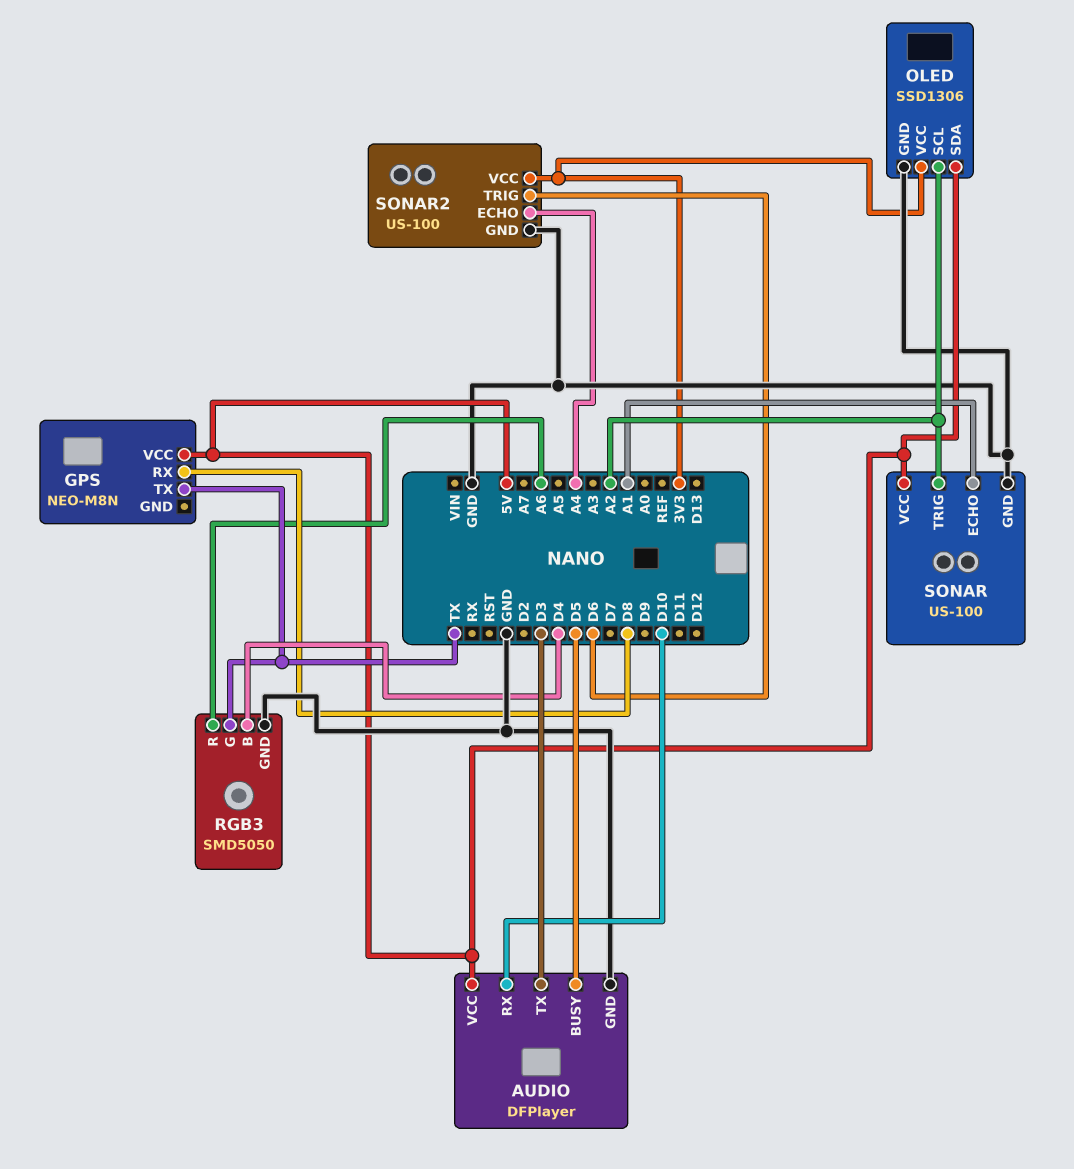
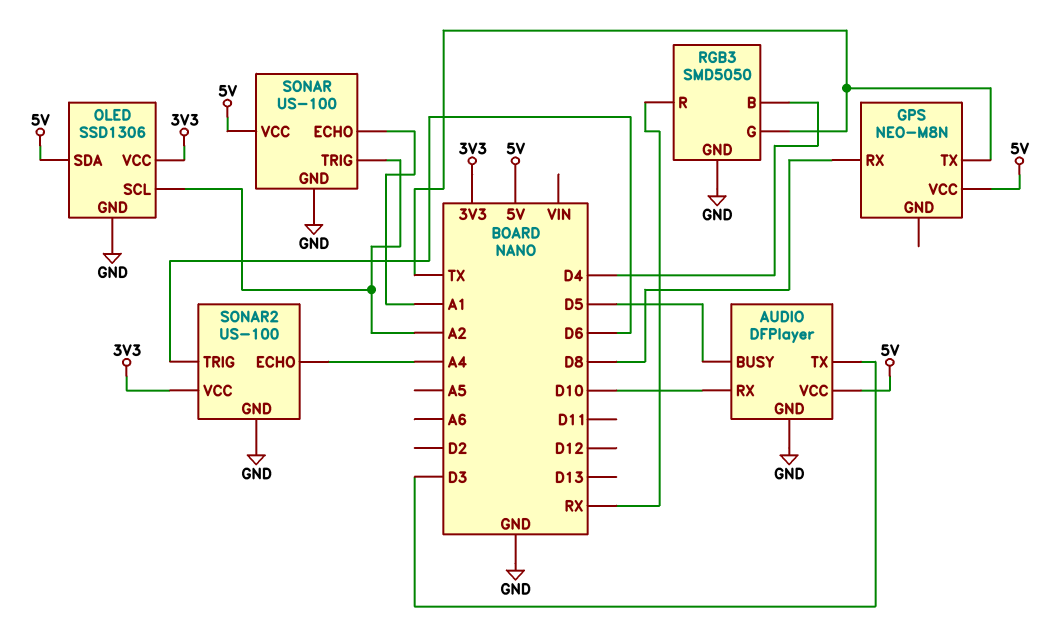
RGB3 pin R: A6 -> RX

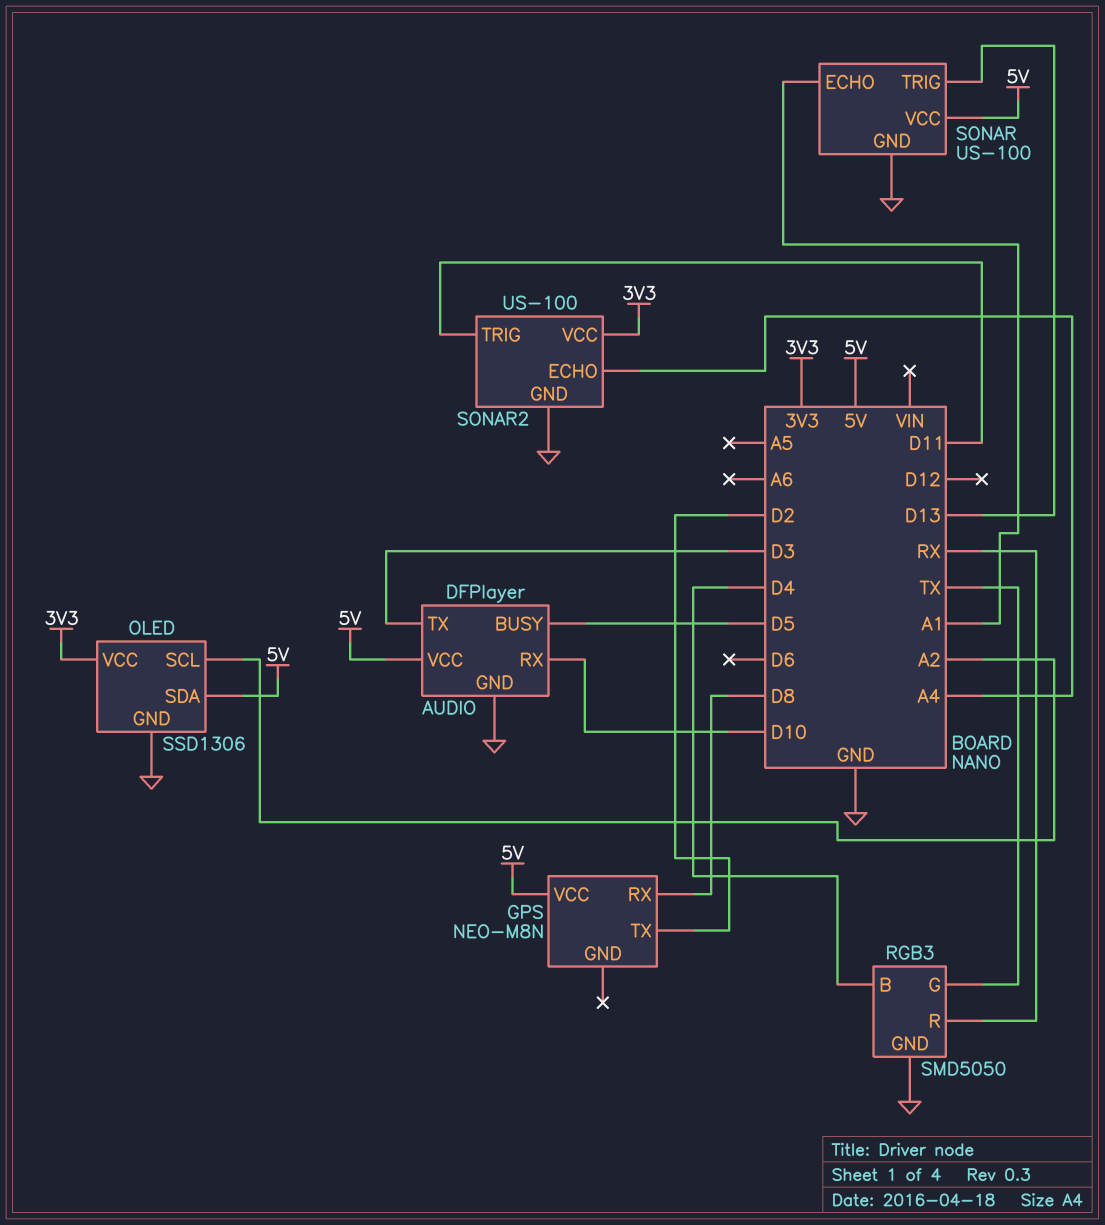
GPS pin TX: TX -> D2
SONAR pin TRIG: A2 -> D13
SONAR2 pin TRIG: D6 -> D11

